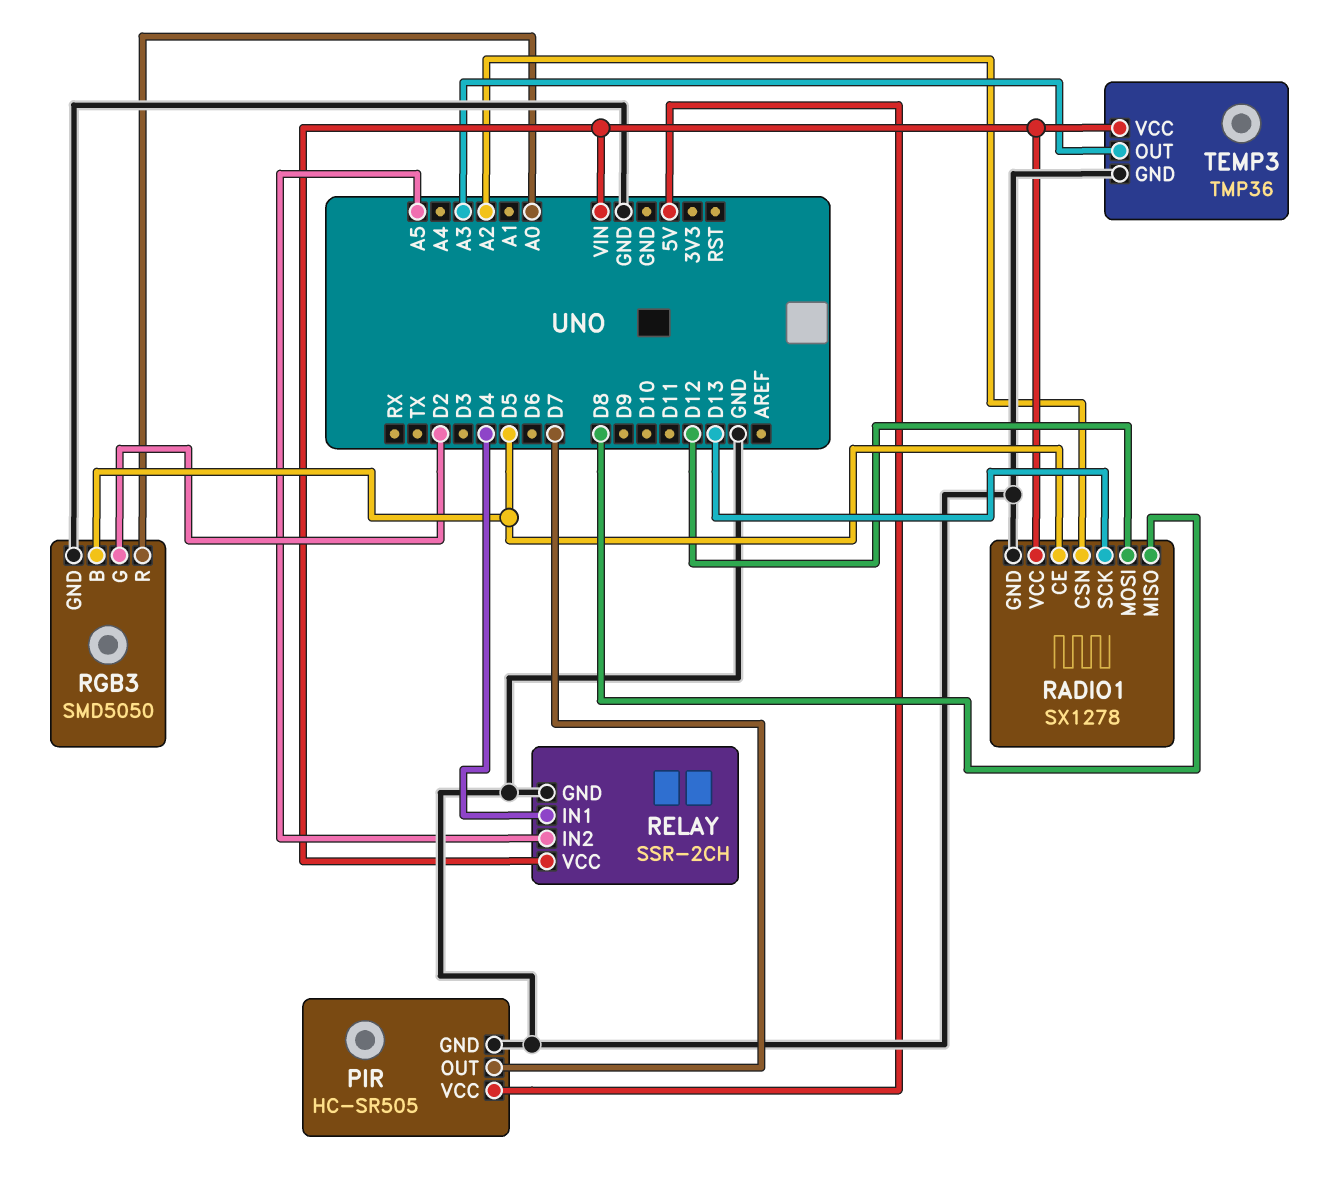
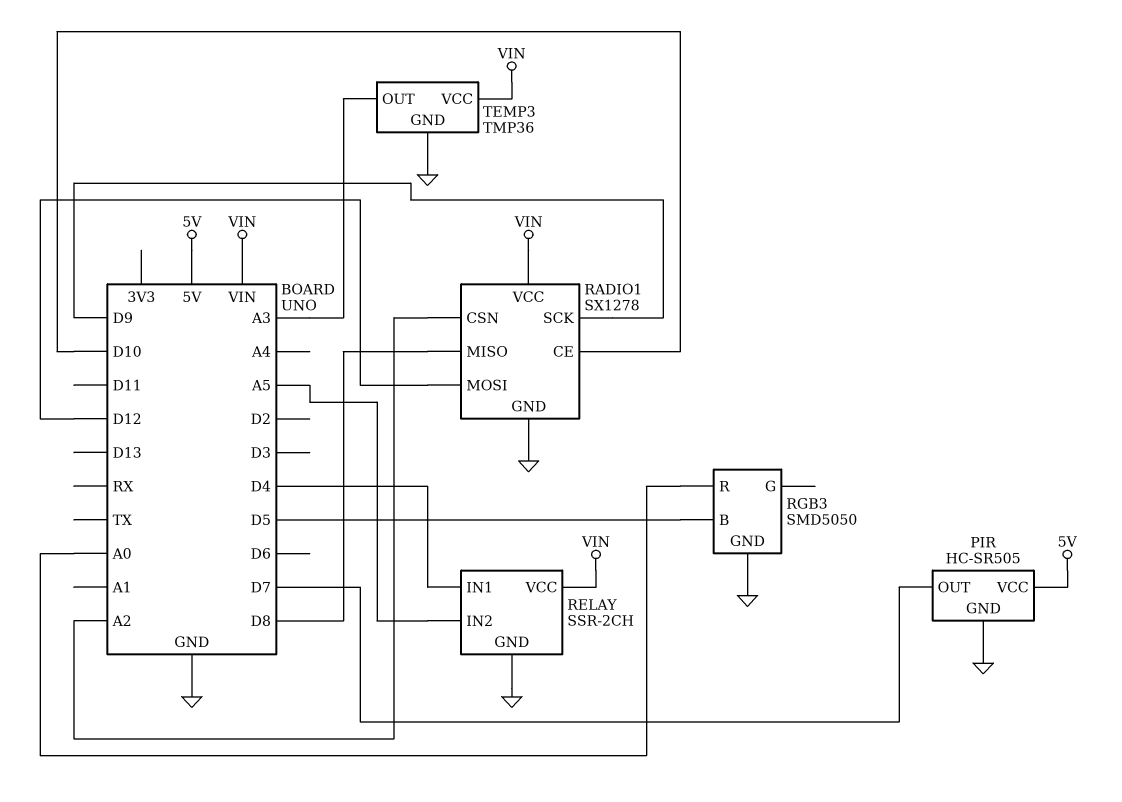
RADIO1 pin CE: D5 -> D10
RADIO1 pin SCK: D13 -> D9
RGB3 pin G: D2 -> none

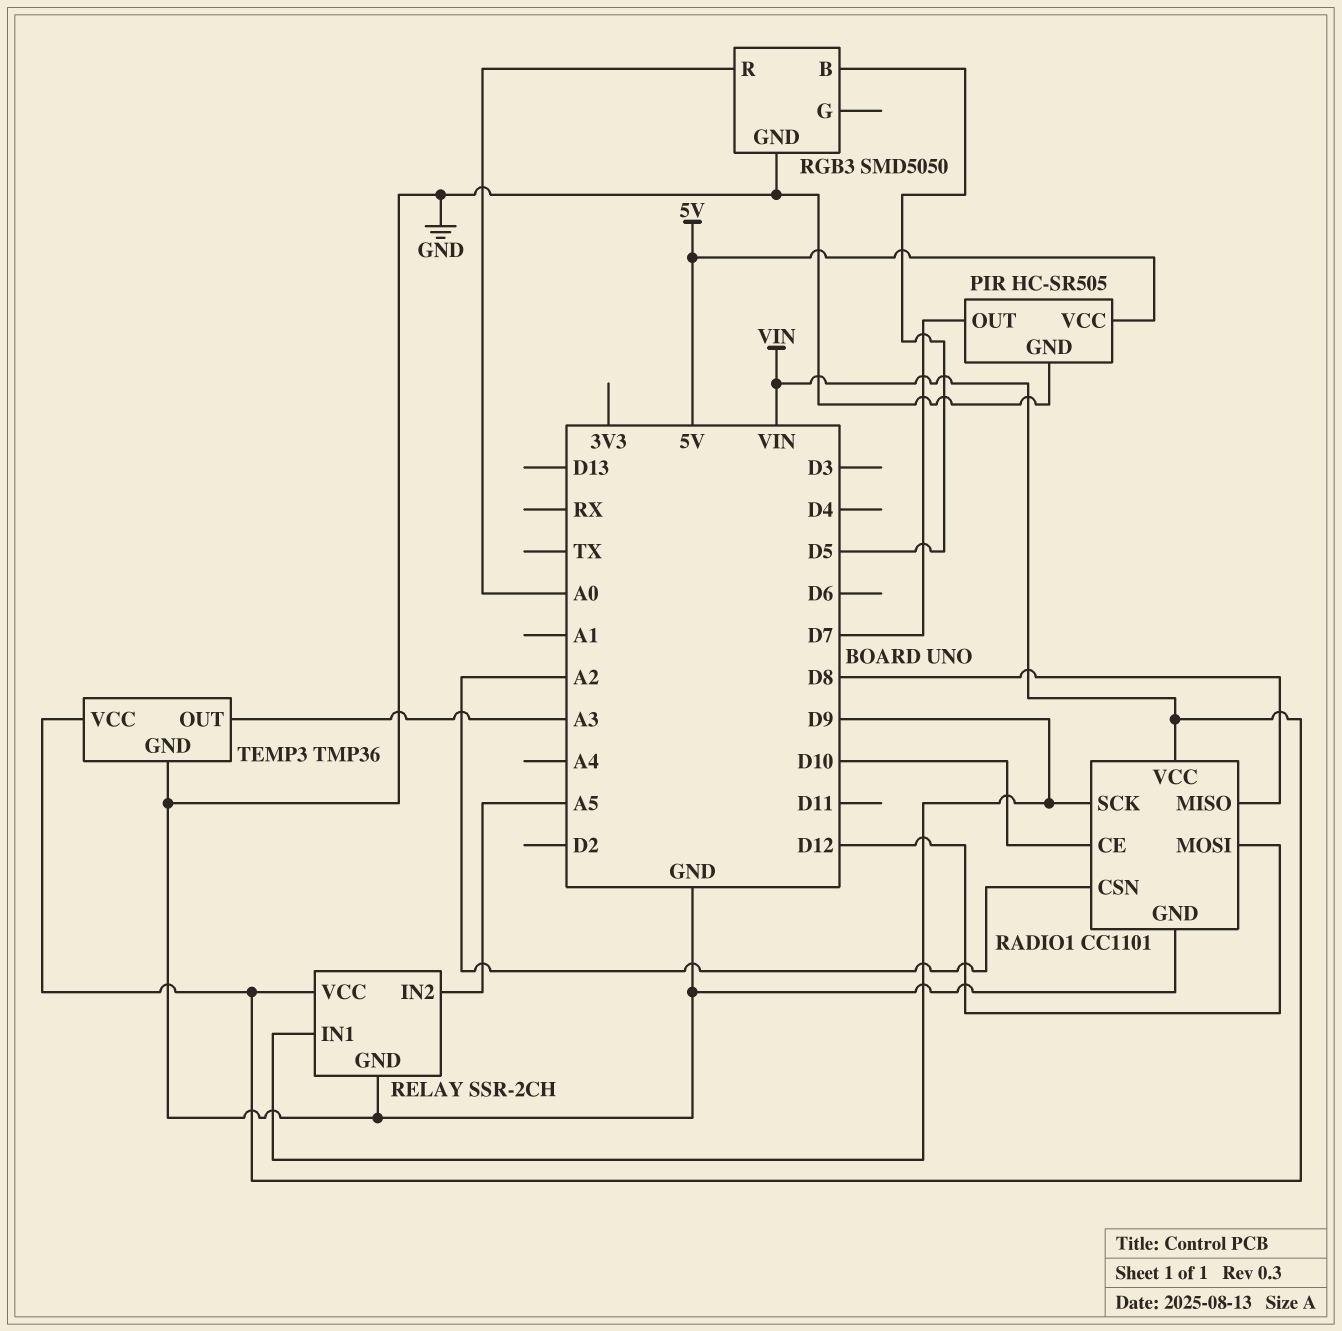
RADIO1: SX1278 -> CC1101
RELAY pin IN1: D4 -> D9

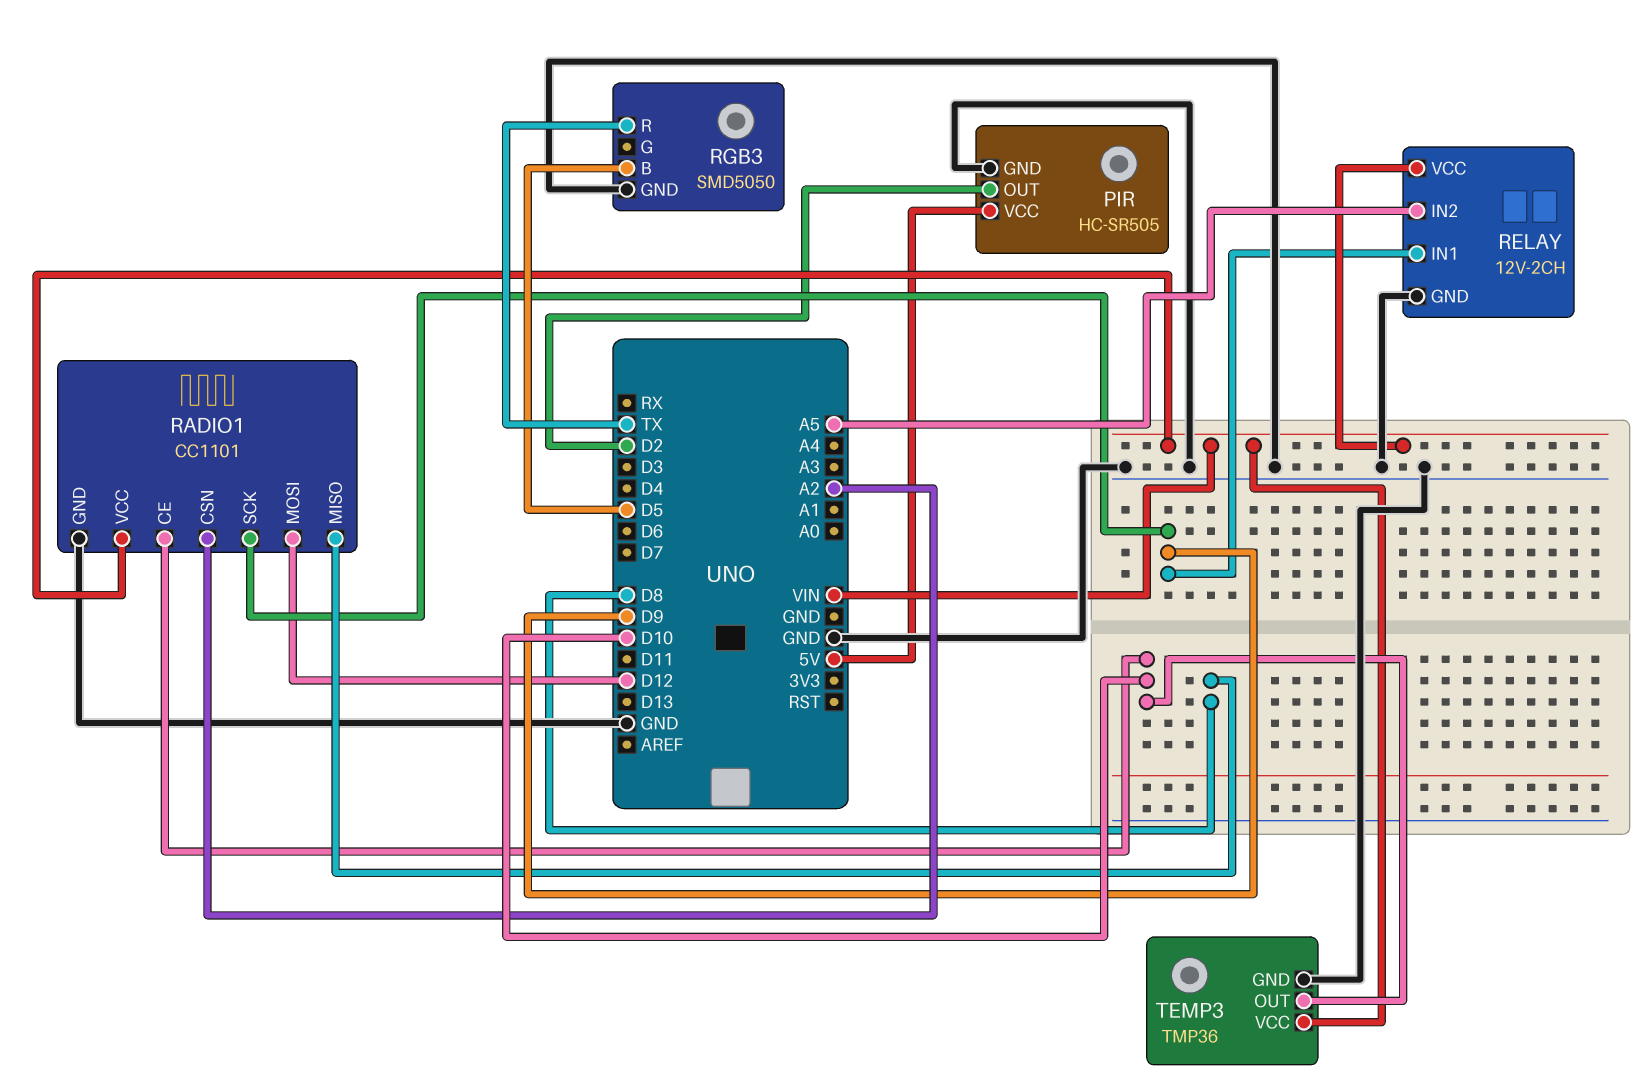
PIR pin OUT: D7 -> D2
RELAY: SSR-2CH -> 12V-2CH
RGB3 pin R: A0 -> TX
TEMP3 pin OUT: A3 -> D10

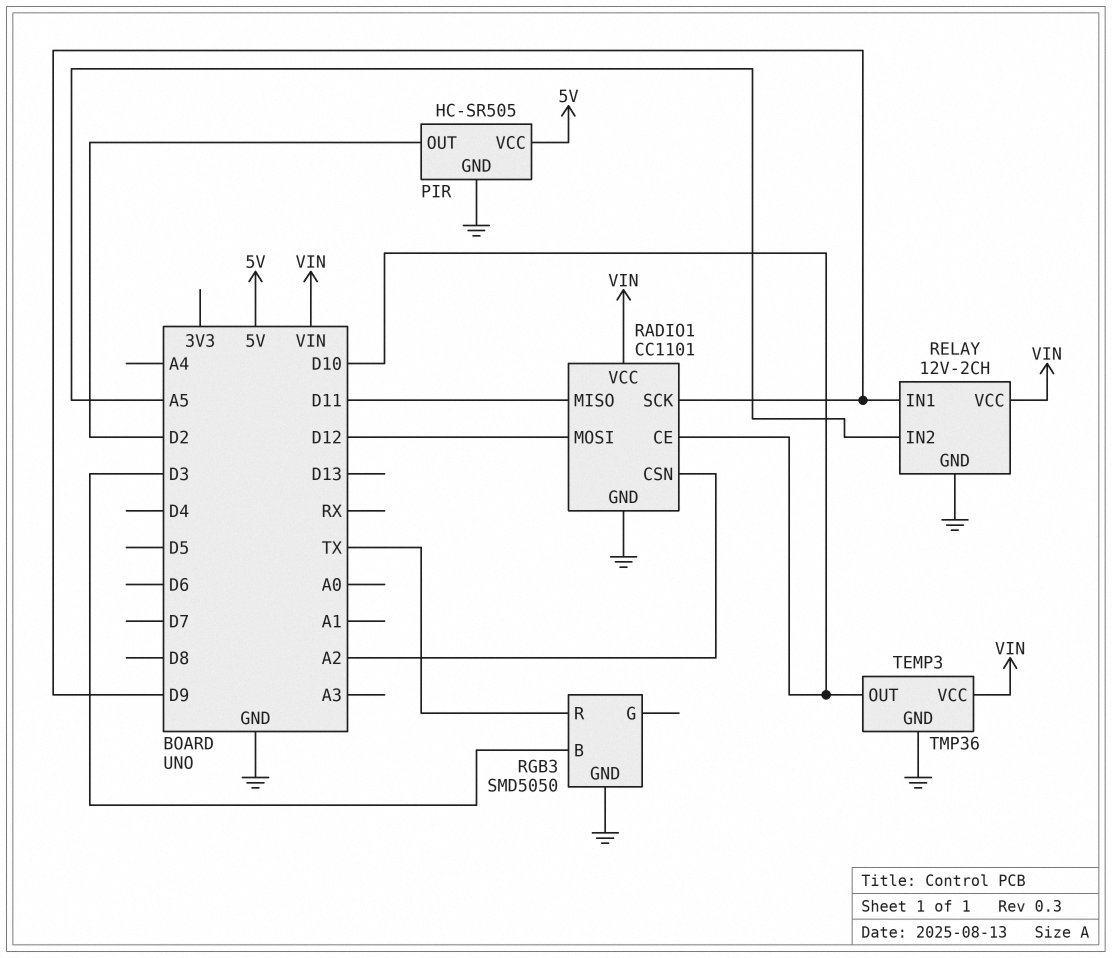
RADIO1 pin MISO: D8 -> D11
RGB3 pin B: D5 -> D3

